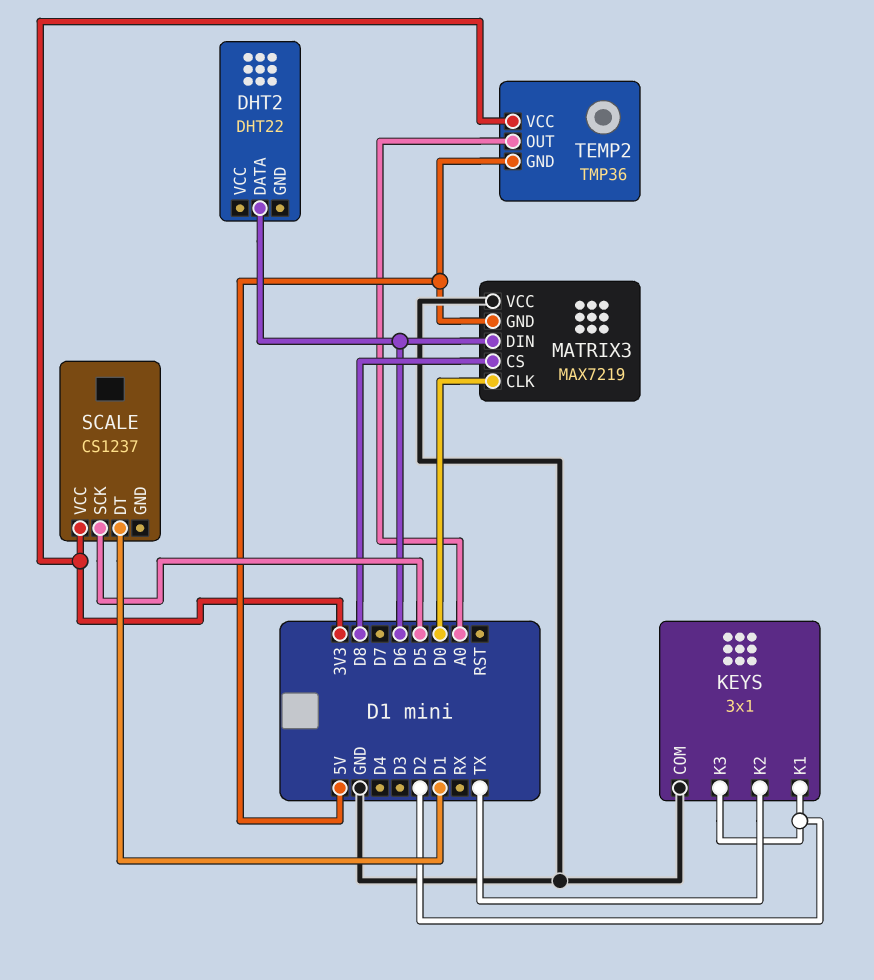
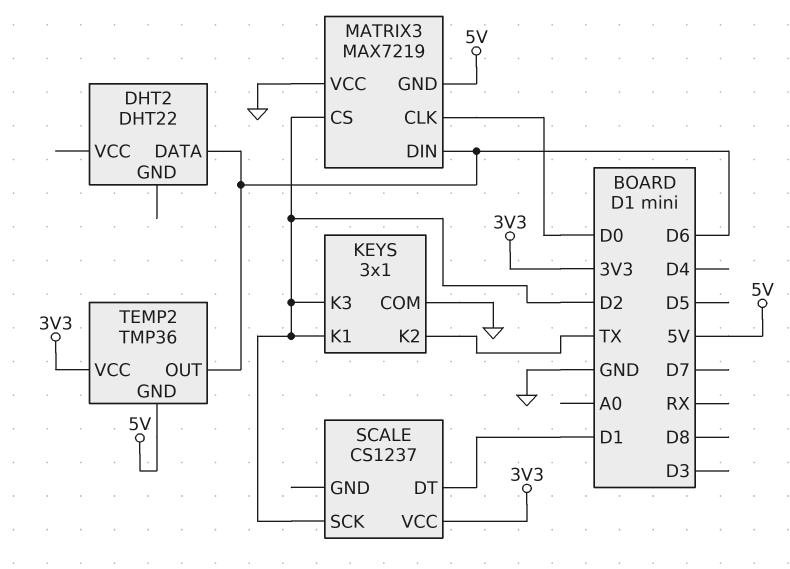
MATRIX3 pin CS: D8 -> D2
SCALE pin SCK: D5 -> D2
TEMP2 pin OUT: A0 -> D6

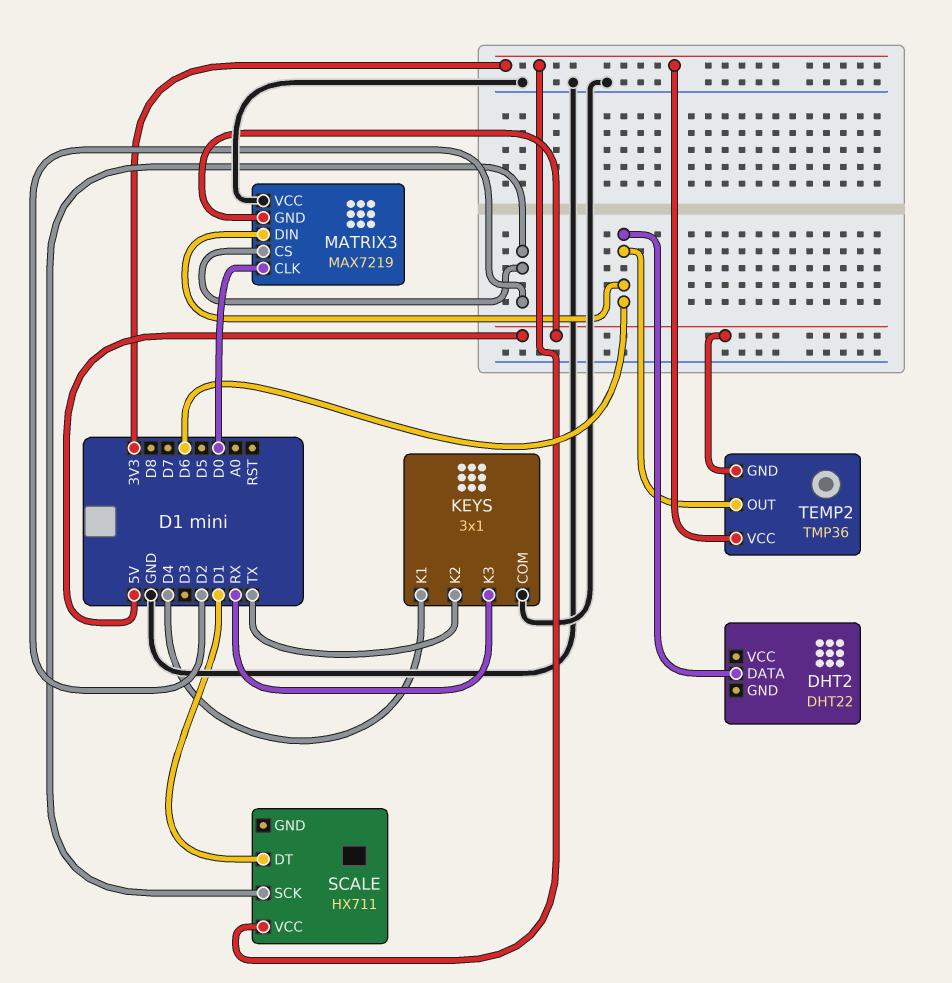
KEYS pin K1: D2 -> D4
KEYS pin K3: D2 -> RX
SCALE: CS1237 -> HX711

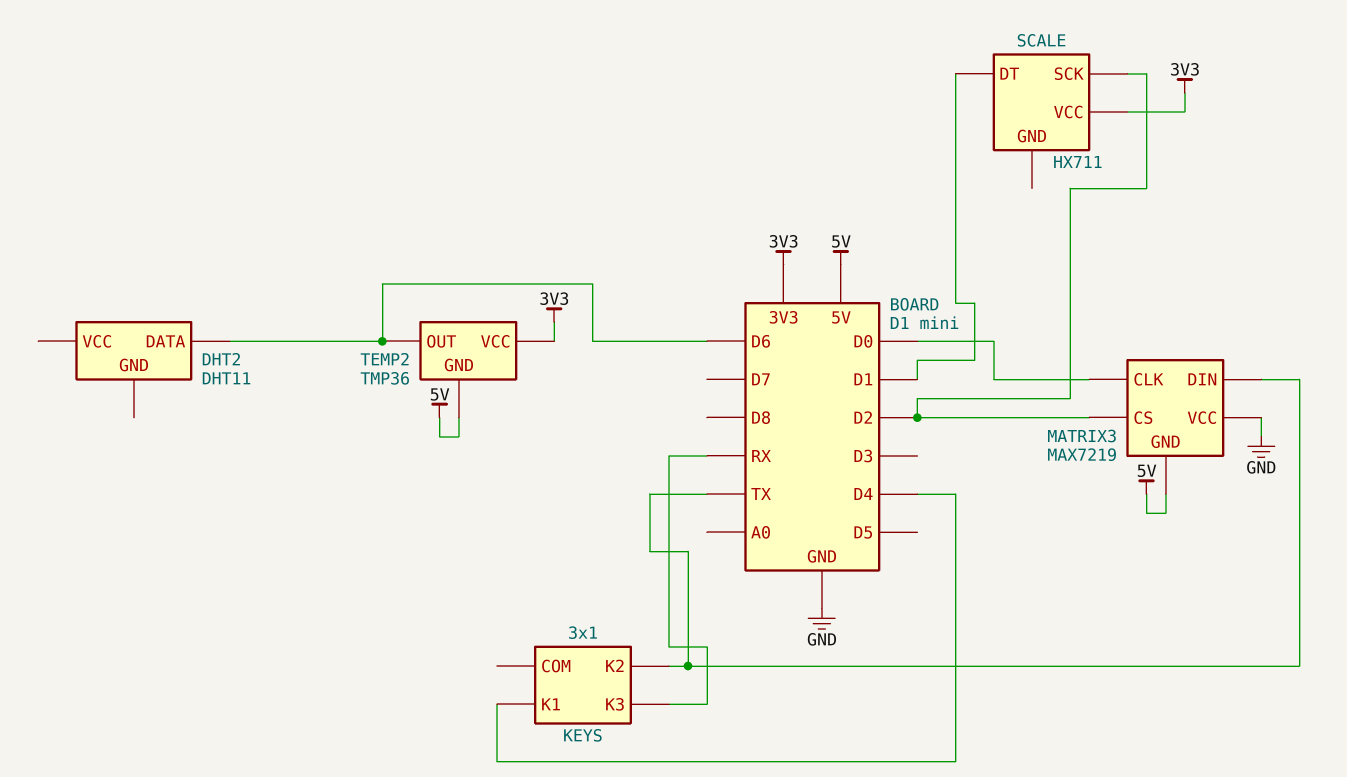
DHT2: DHT22 -> DHT11
KEYS pin COM: GND -> none
MATRIX3 pin DIN: D6 -> TX

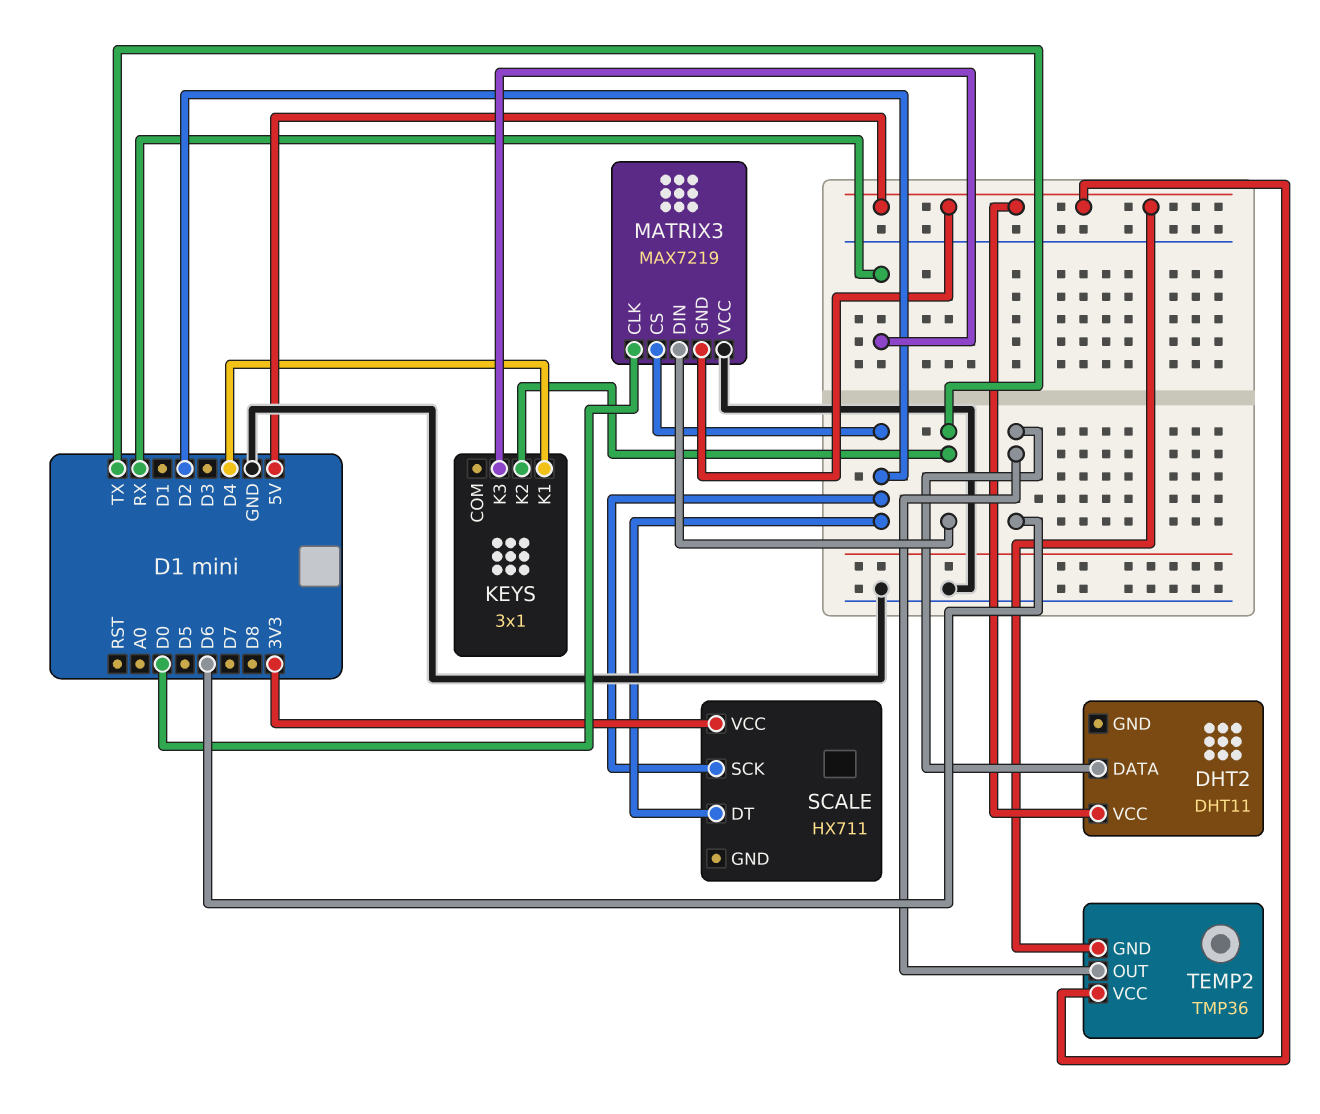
DHT2 pin VCC: none -> 5V
SCALE pin DT: D1 -> D2
TEMP2 pin VCC: 3V3 -> 5V

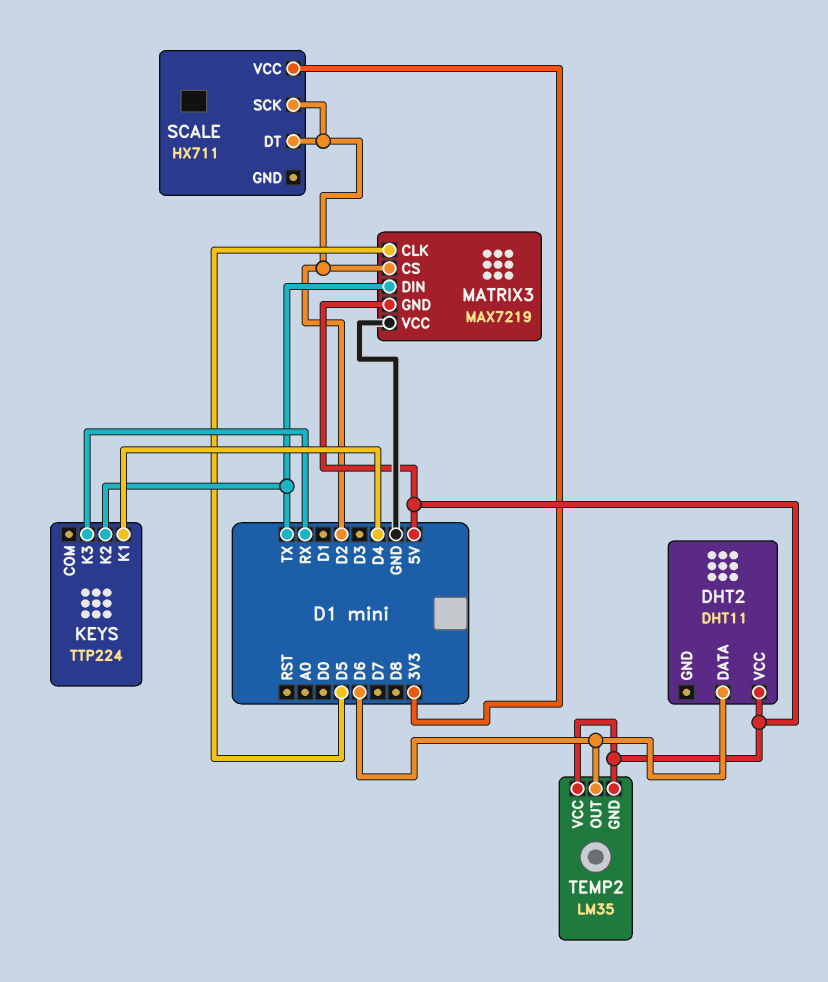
KEYS: 3x1 -> TTP224
MATRIX3 pin CLK: D0 -> D5
TEMP2: TMP36 -> LM35

